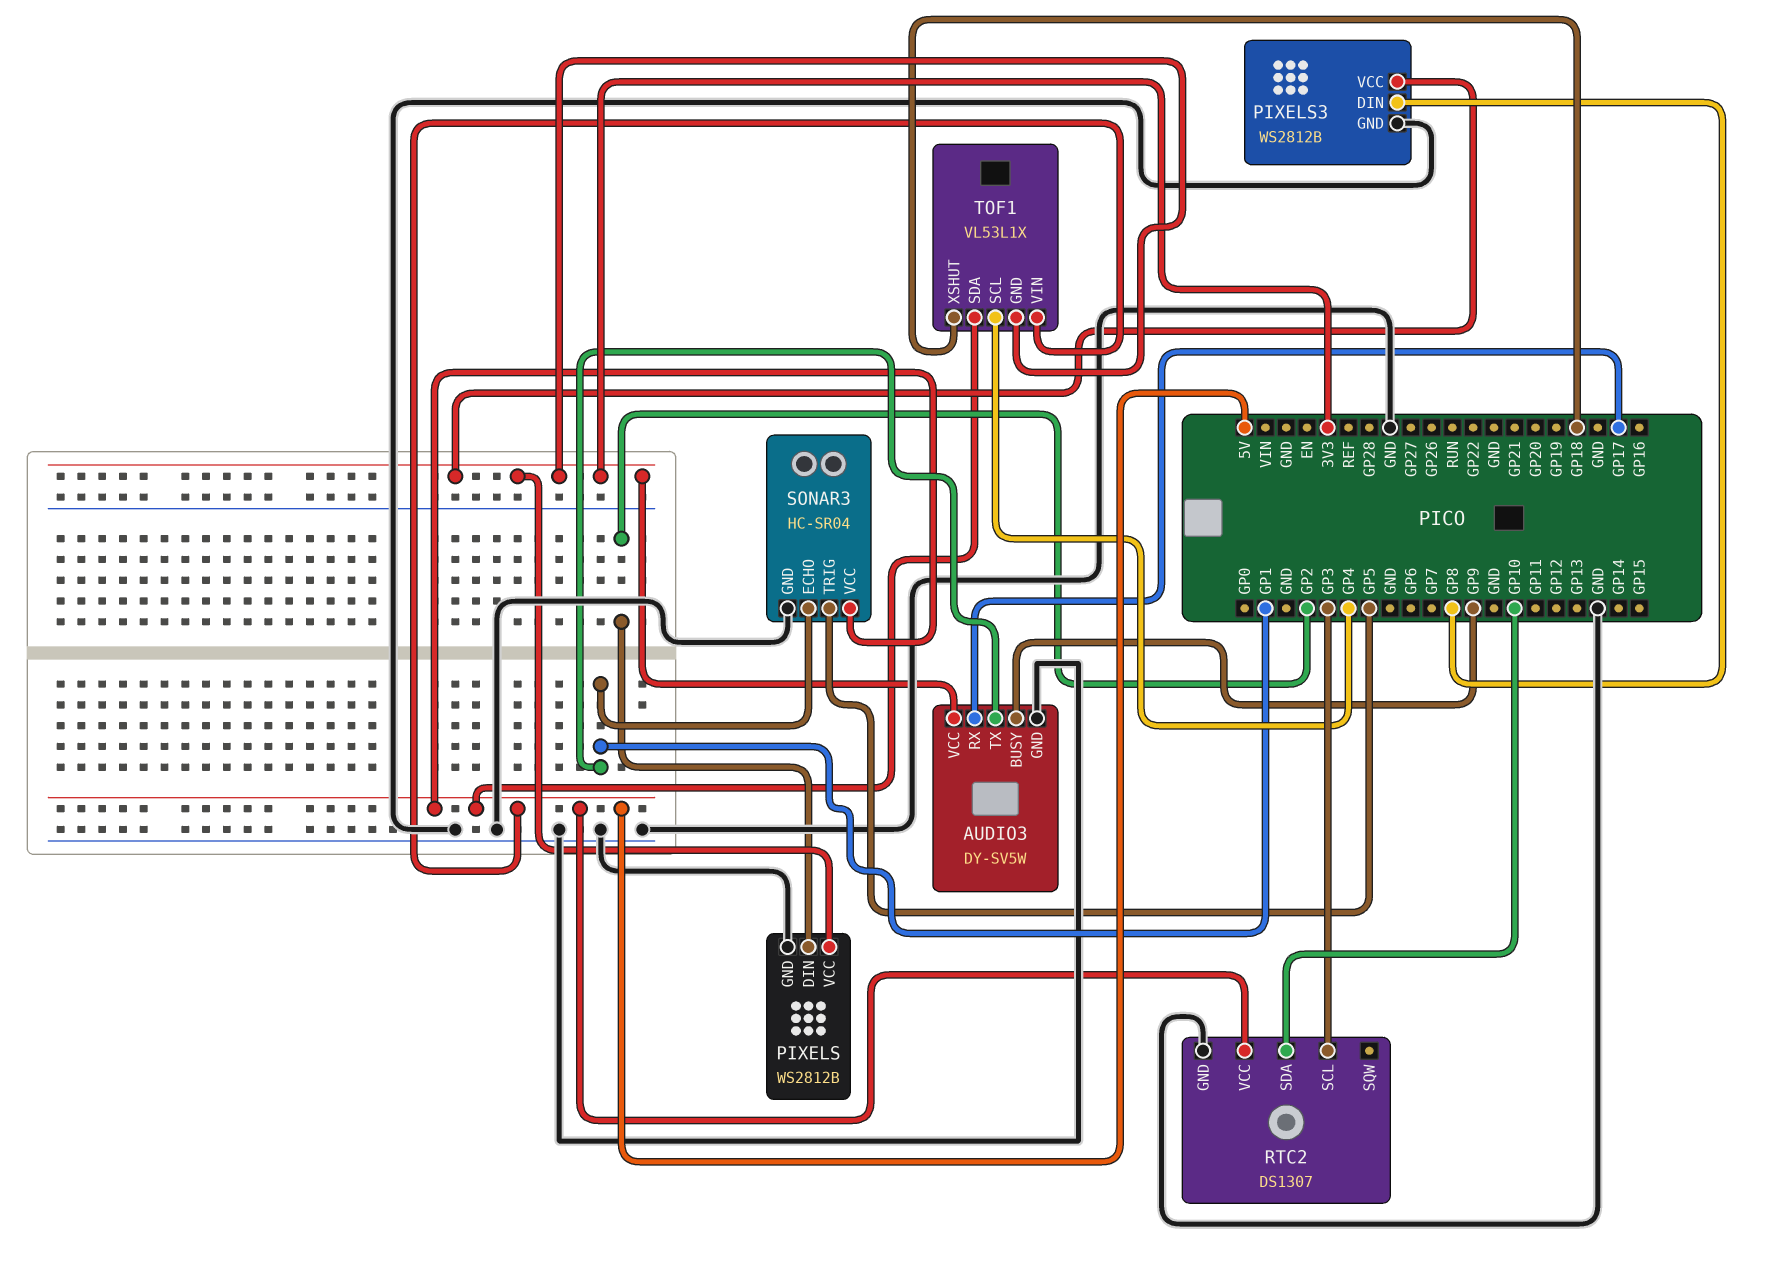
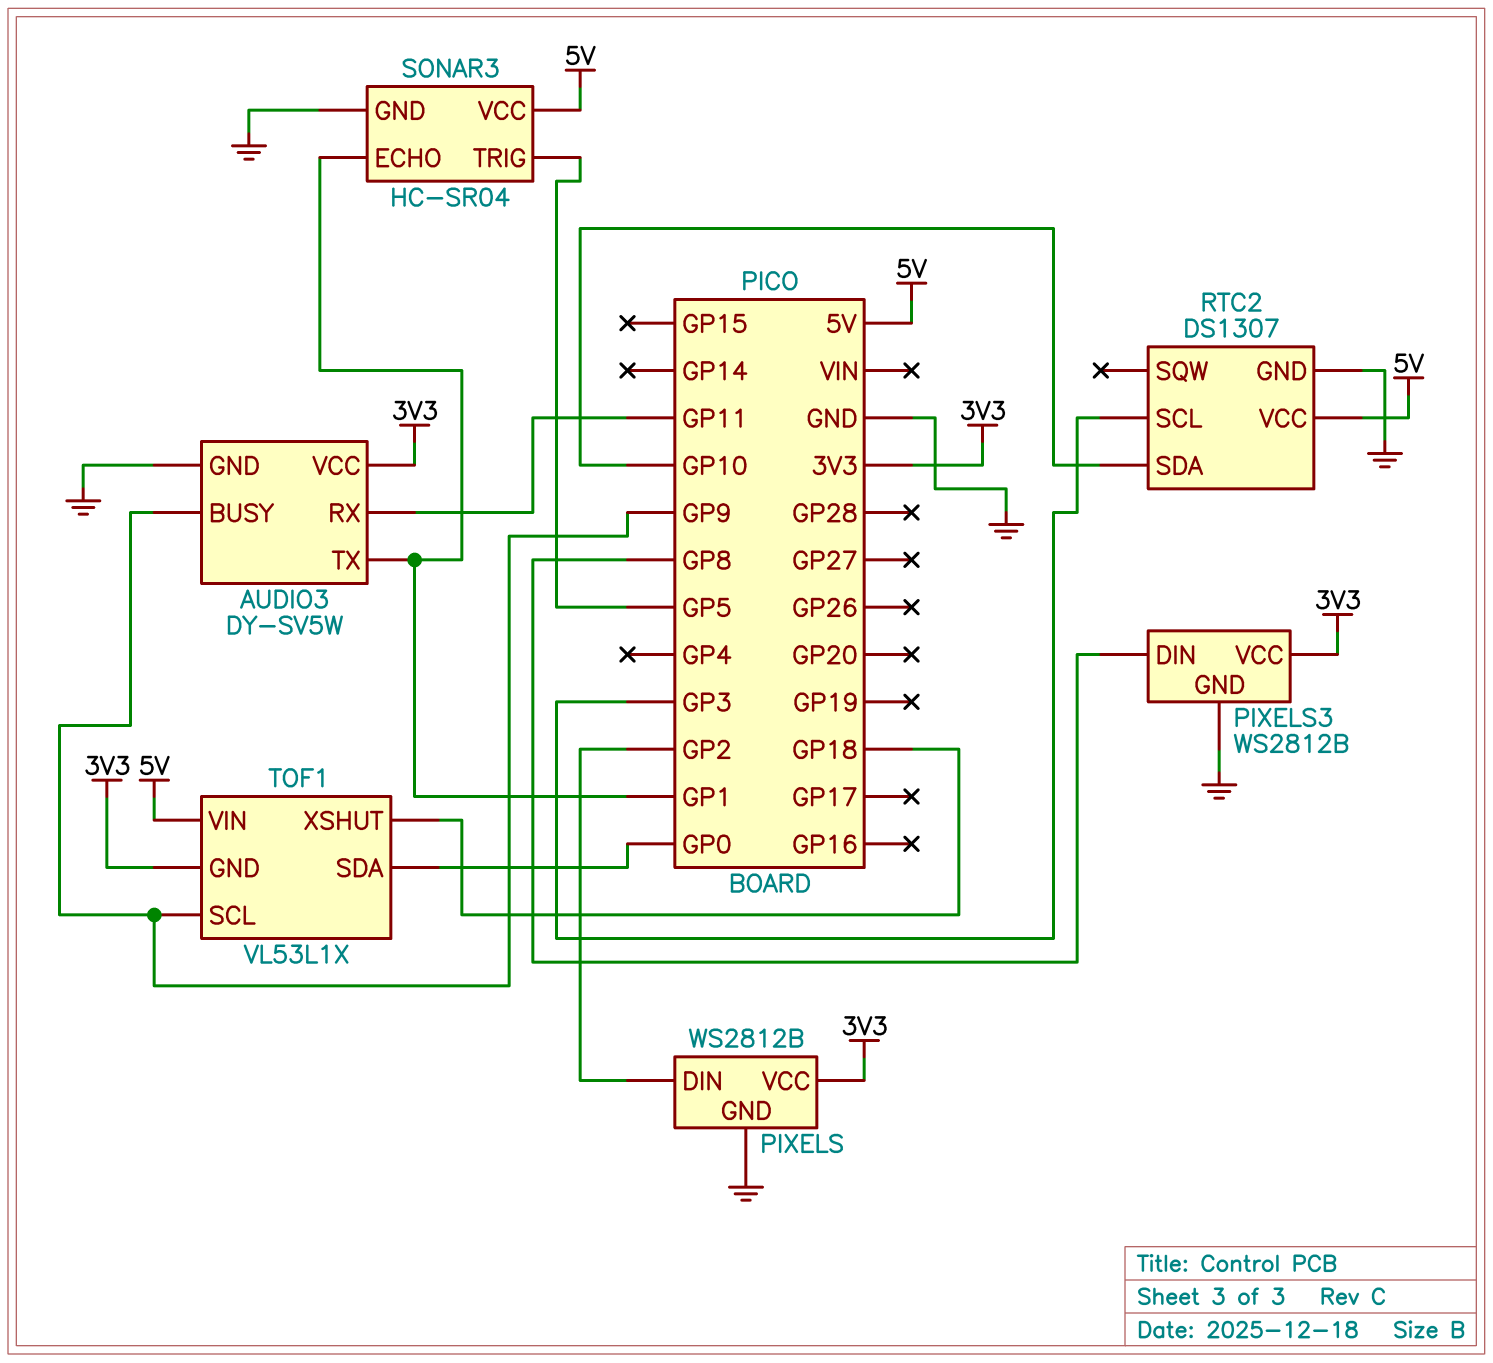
AUDIO3 pin RX: GP17 -> GP11
TOF1 pin SCL: GP4 -> GP9
TOF1 pin SDA: 5V -> GP0

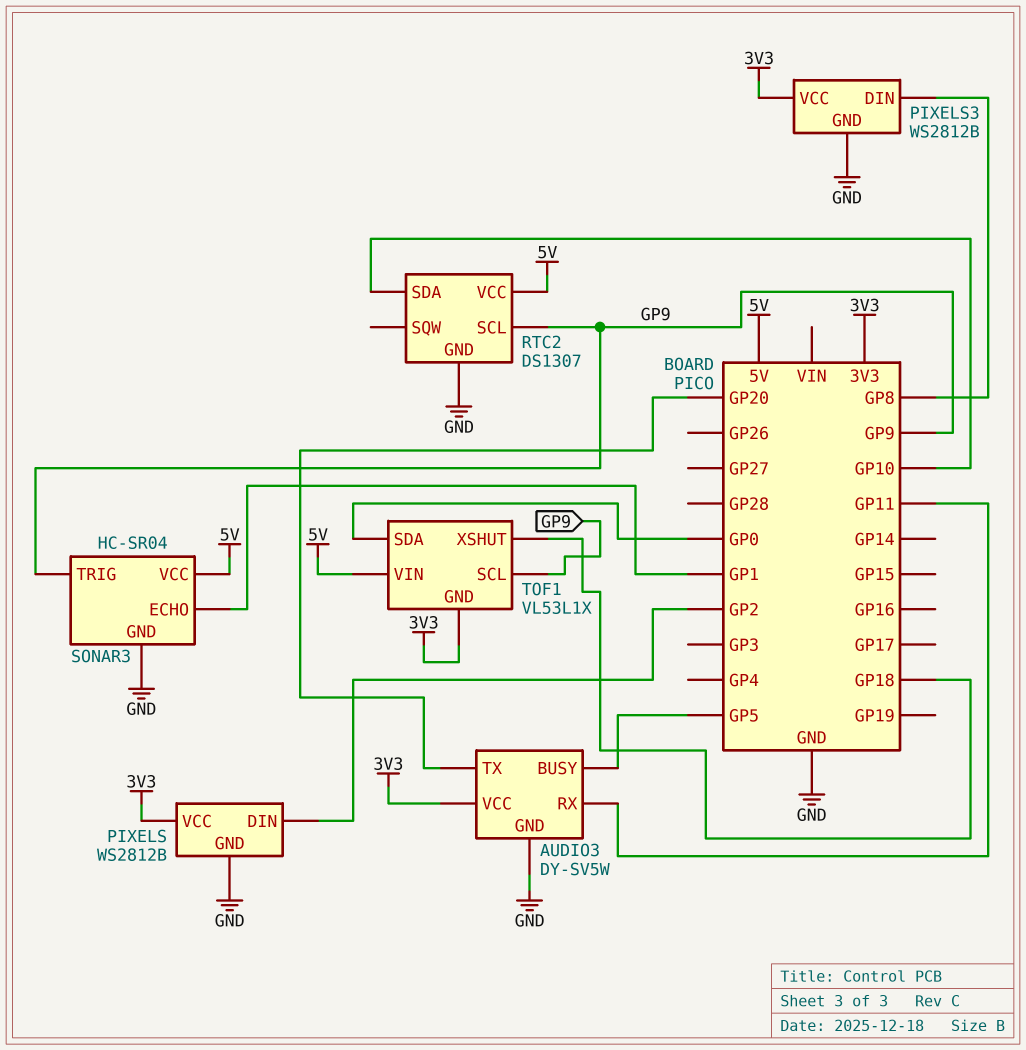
AUDIO3 pin BUSY: GP9 -> GP5
AUDIO3 pin TX: GP1 -> GP20
RTC2 pin SCL: GP3 -> GP9
SONAR3 pin TRIG: GP5 -> GP9

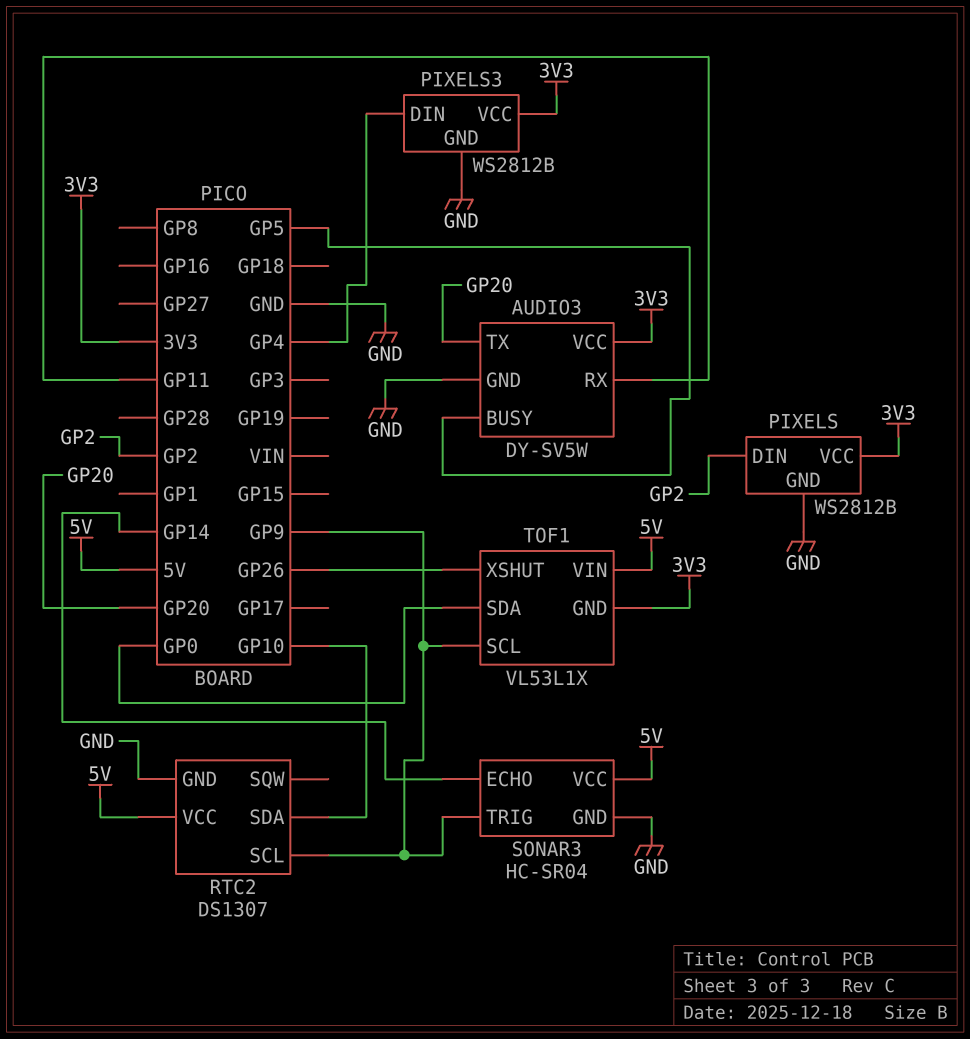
PIXELS3 pin DIN: GP8 -> GP4
SONAR3 pin ECHO: GP1 -> GP14
TOF1 pin XSHUT: GP18 -> GP26

